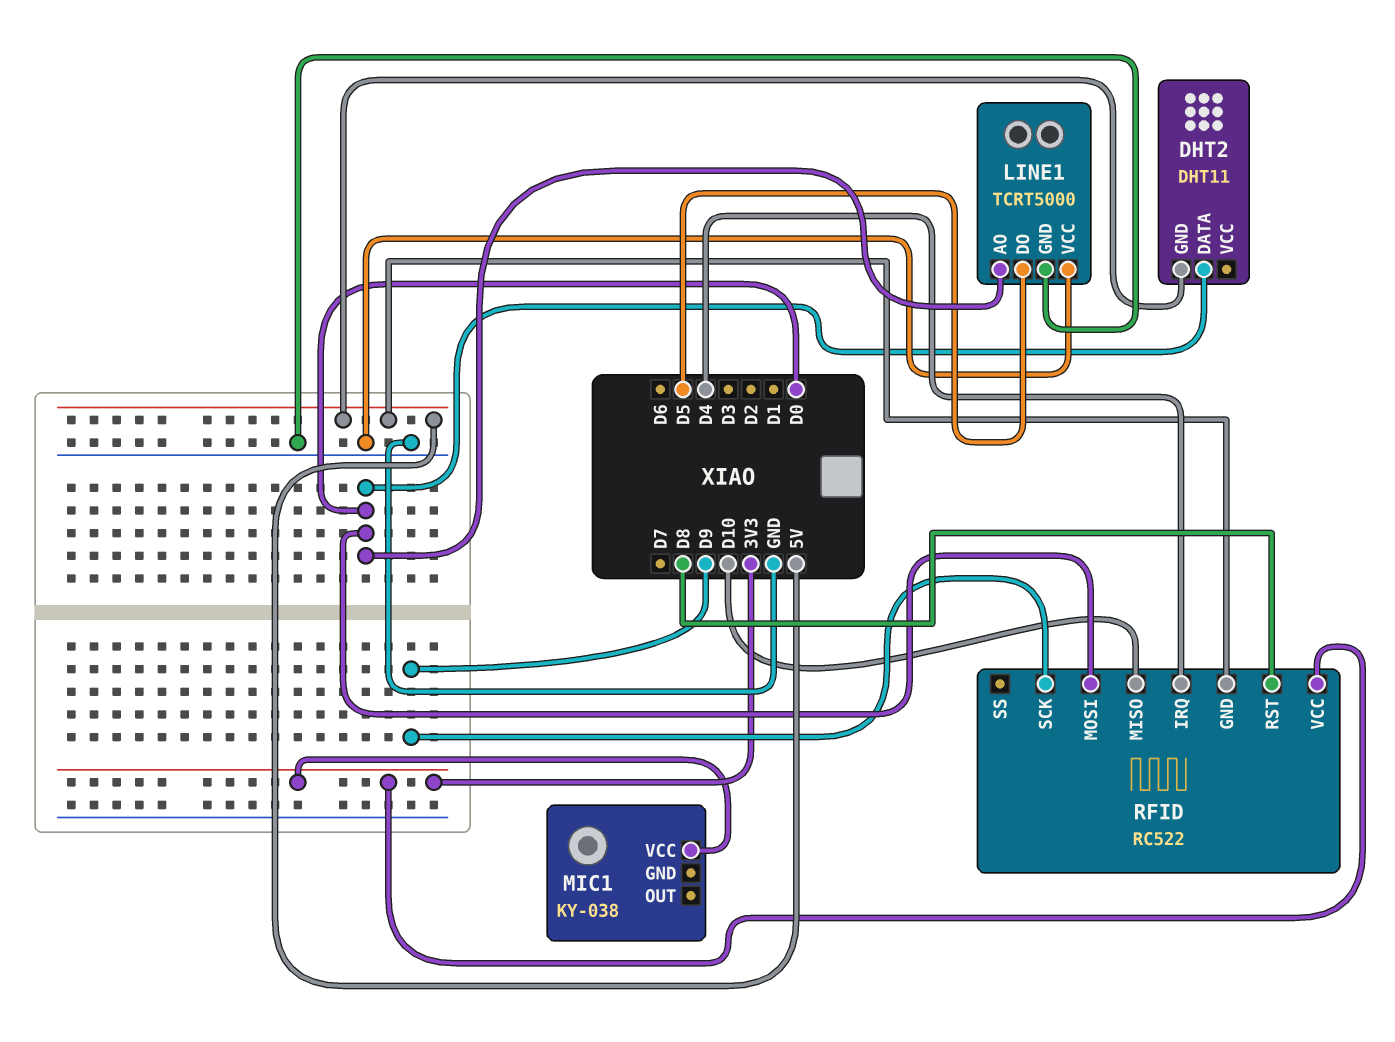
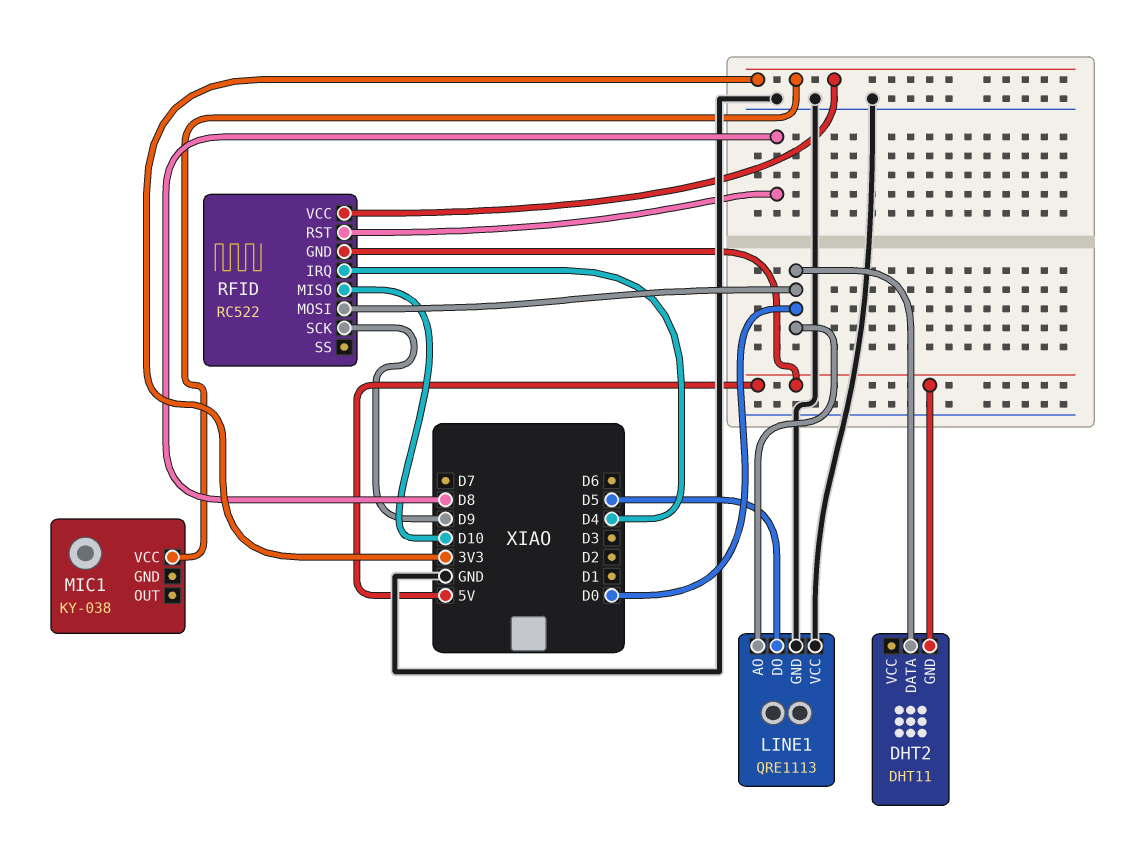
LINE1: TCRT5000 -> QRE1113

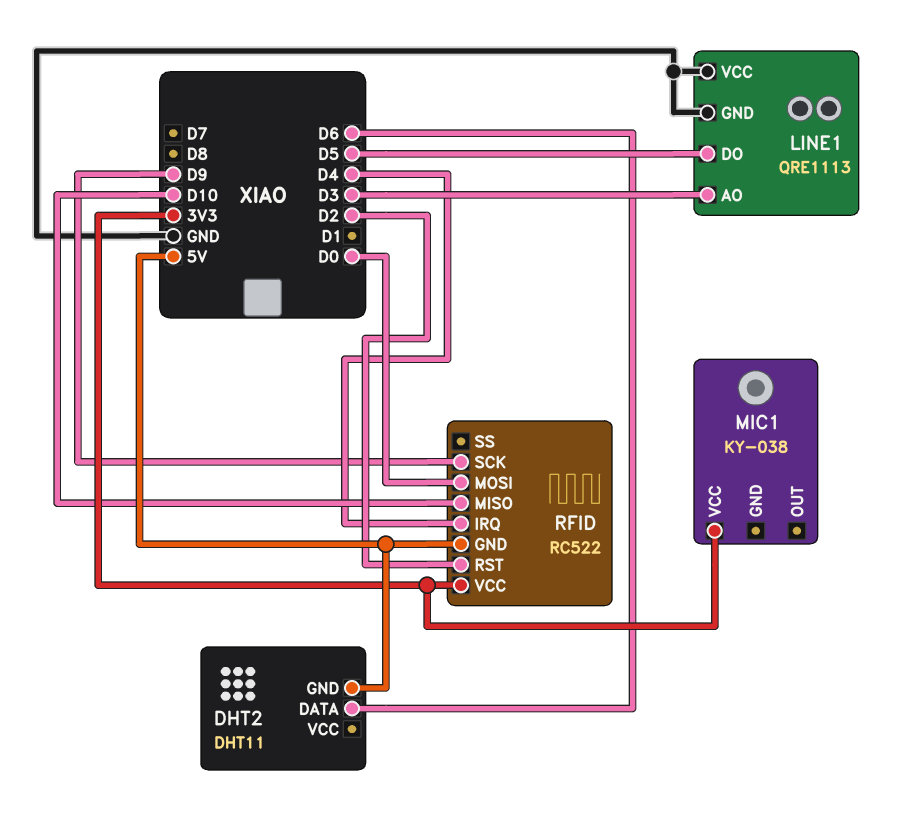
DHT2 pin DATA: D0 -> D6
LINE1 pin AO: D0 -> D3
RFID pin RST: D8 -> D2

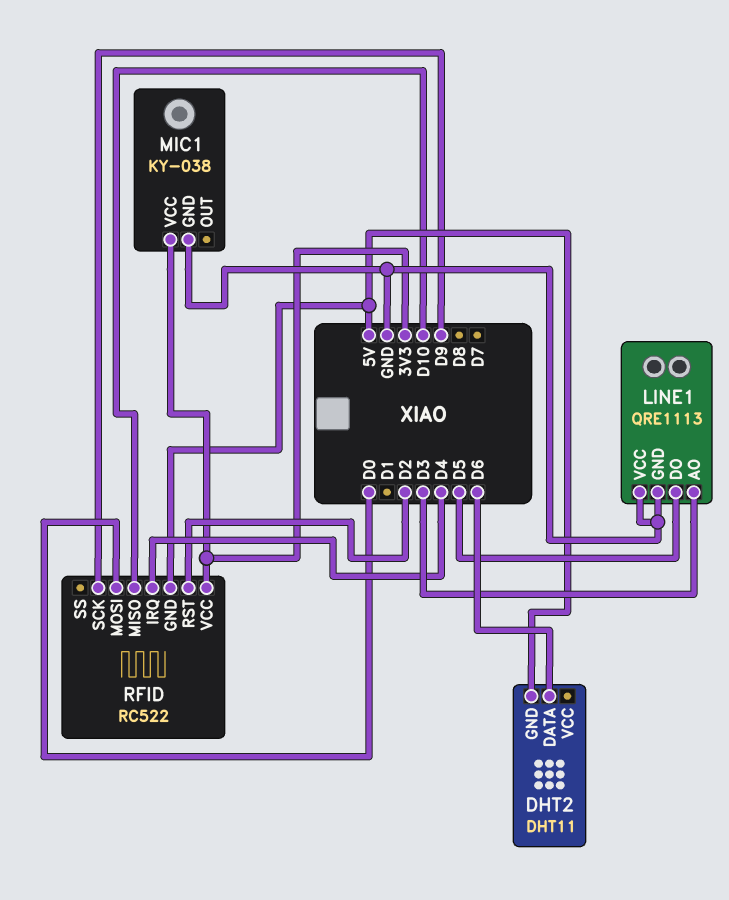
MIC1 pin GND: none -> GND

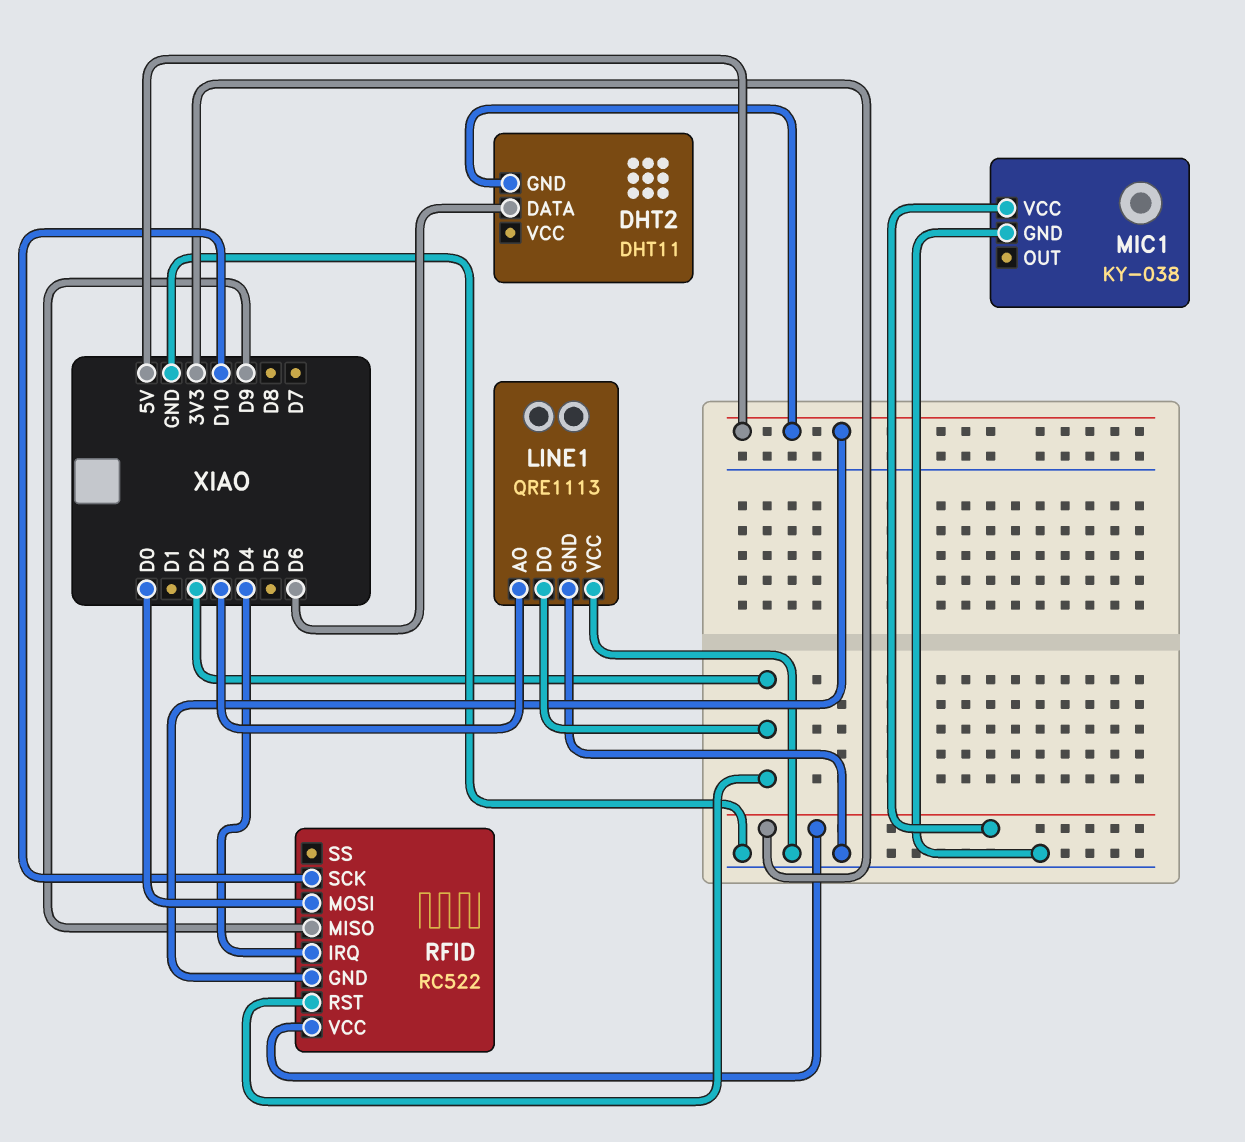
LINE1 pin DO: D5 -> D2
RFID pin MISO: D10 -> D9
RFID pin SCK: D9 -> D10

